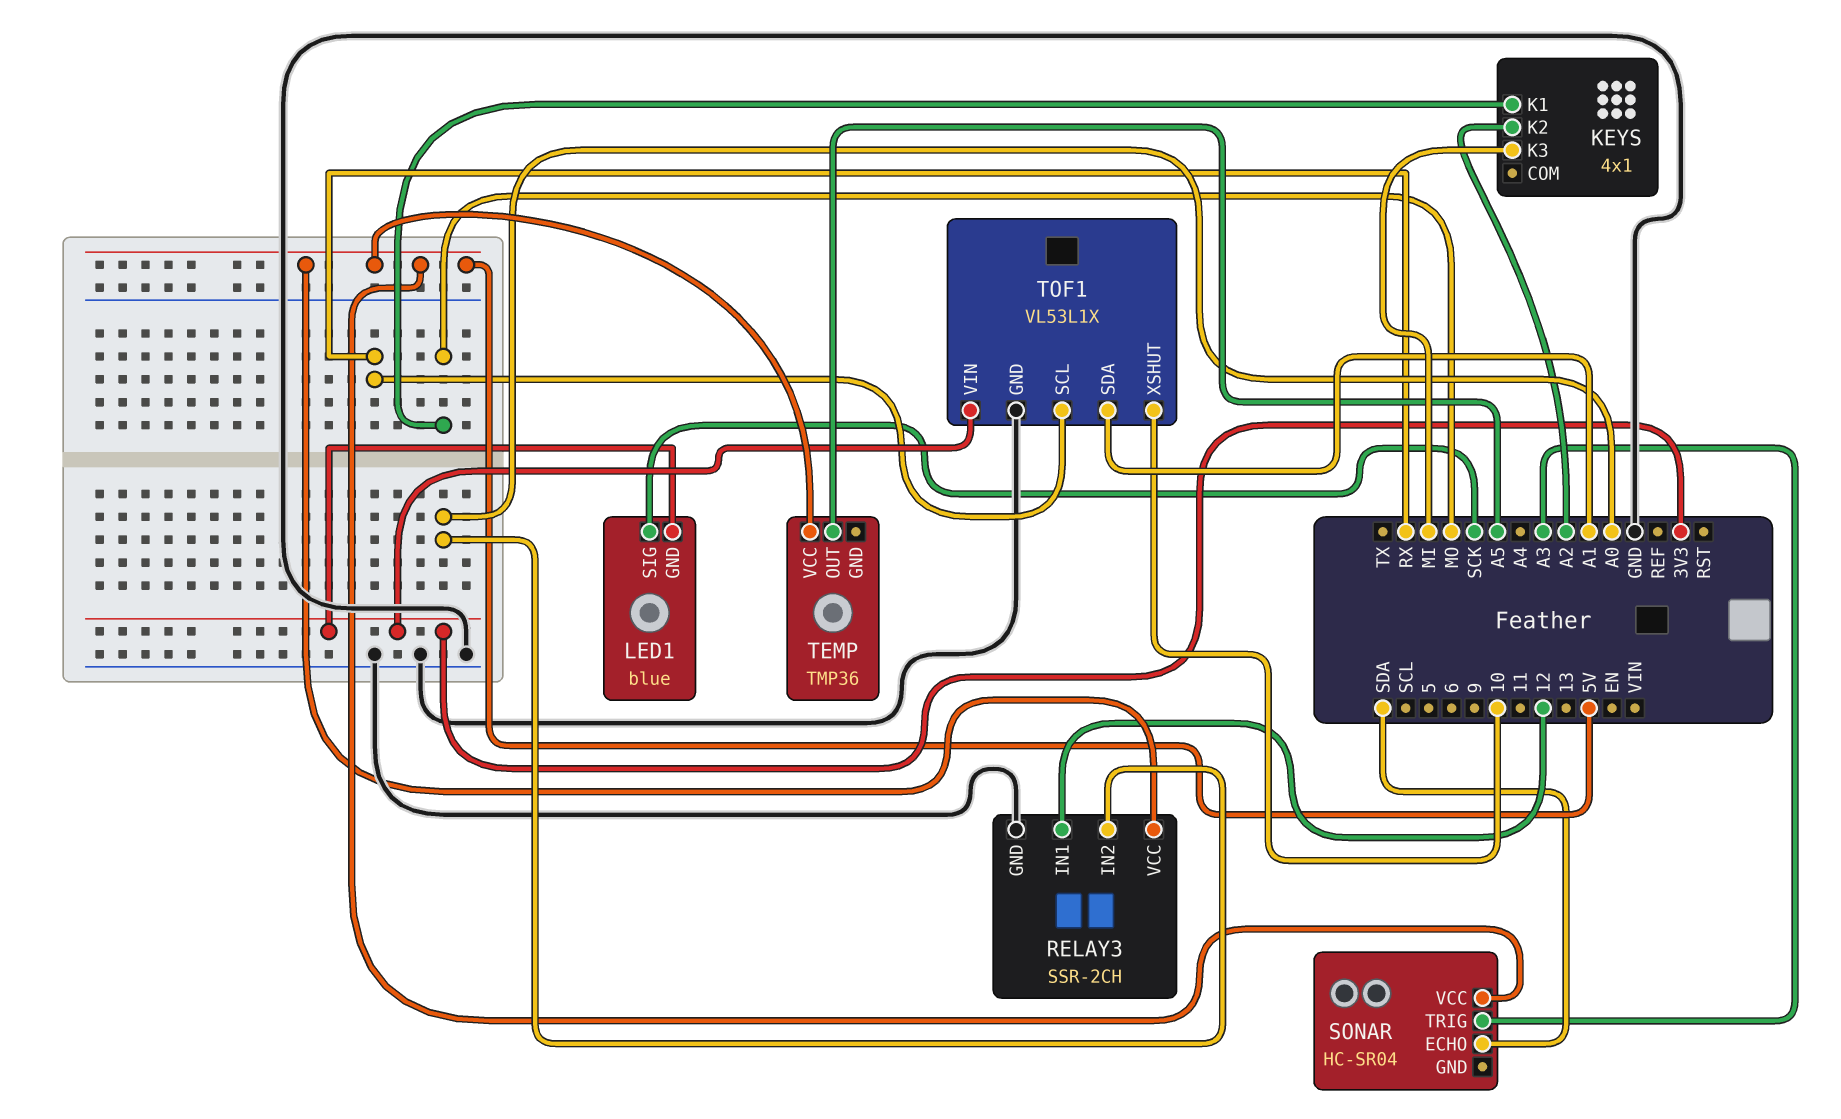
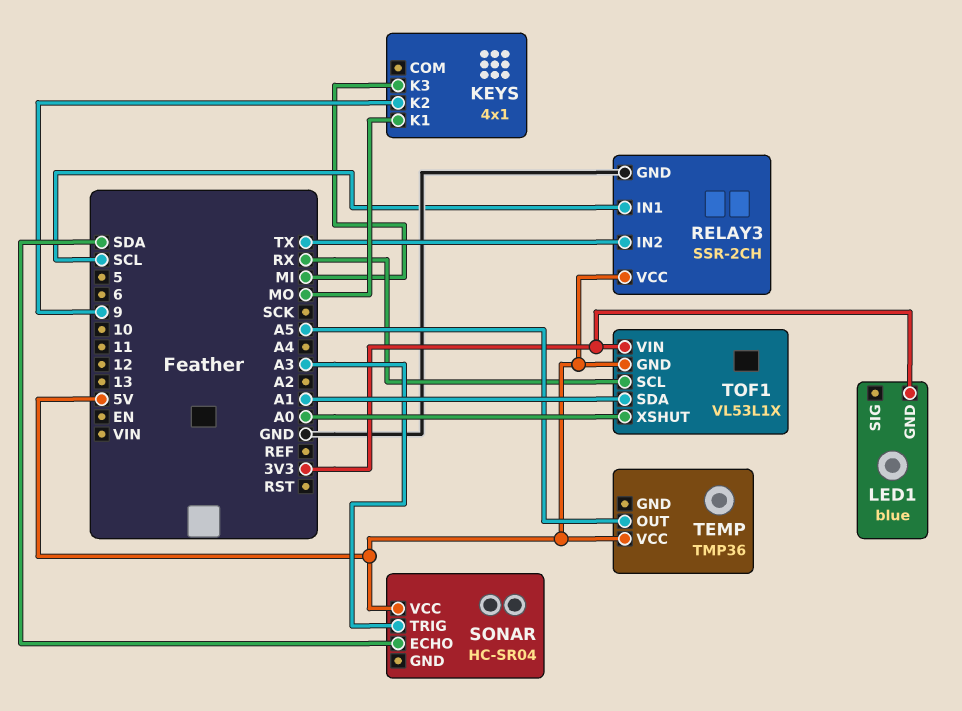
KEYS pin K2: A2 -> 9
LED1 pin SIG: SCK -> none
RELAY3 pin IN1: 12 -> SCL
RELAY3 pin IN2: A0 -> TX
TOF1 pin GND: GND -> 5V
TOF1 pin XSHUT: 10 -> A0

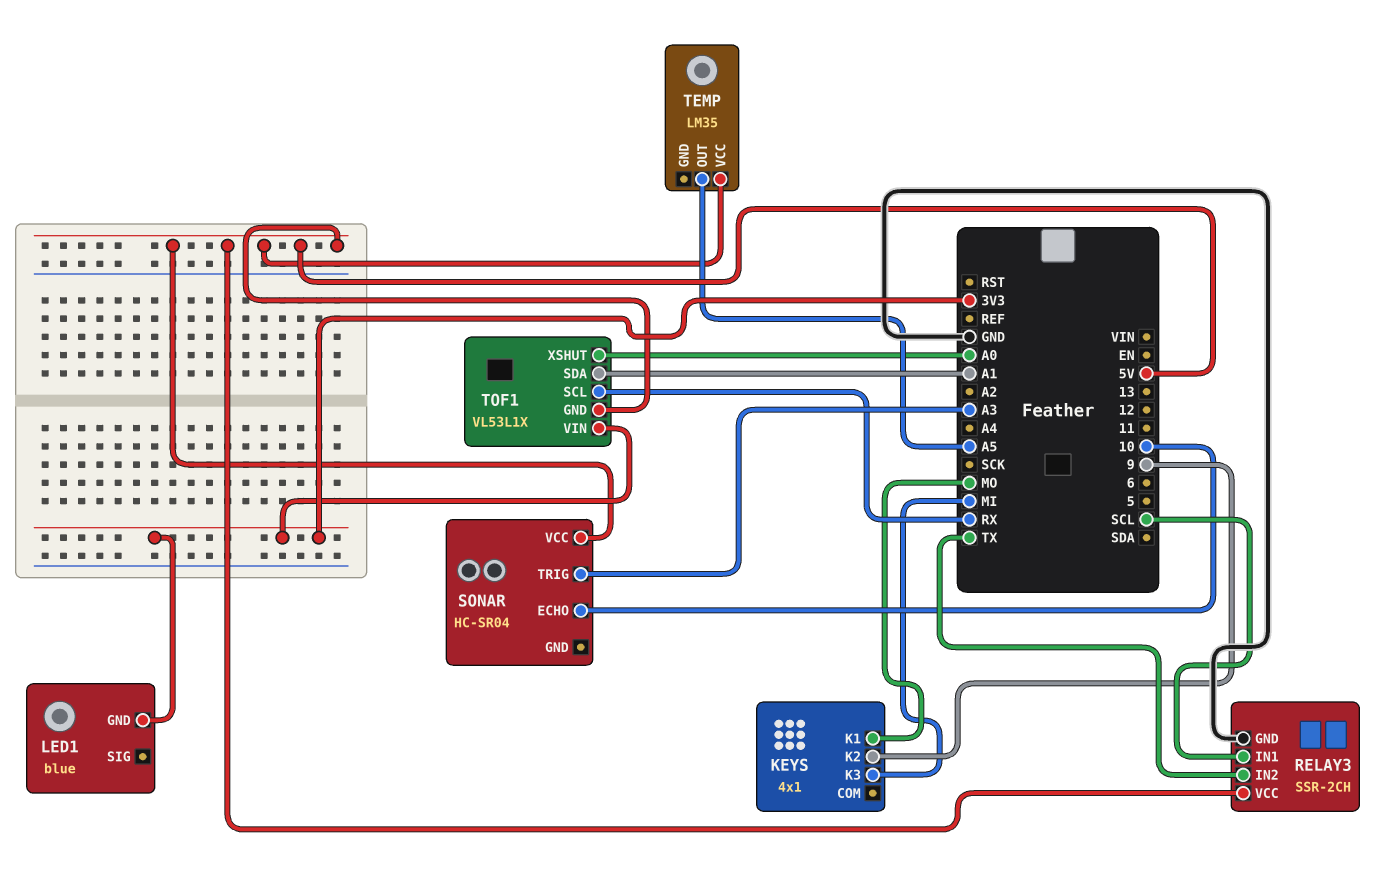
SONAR pin ECHO: SDA -> 10
TEMP: TMP36 -> LM35

